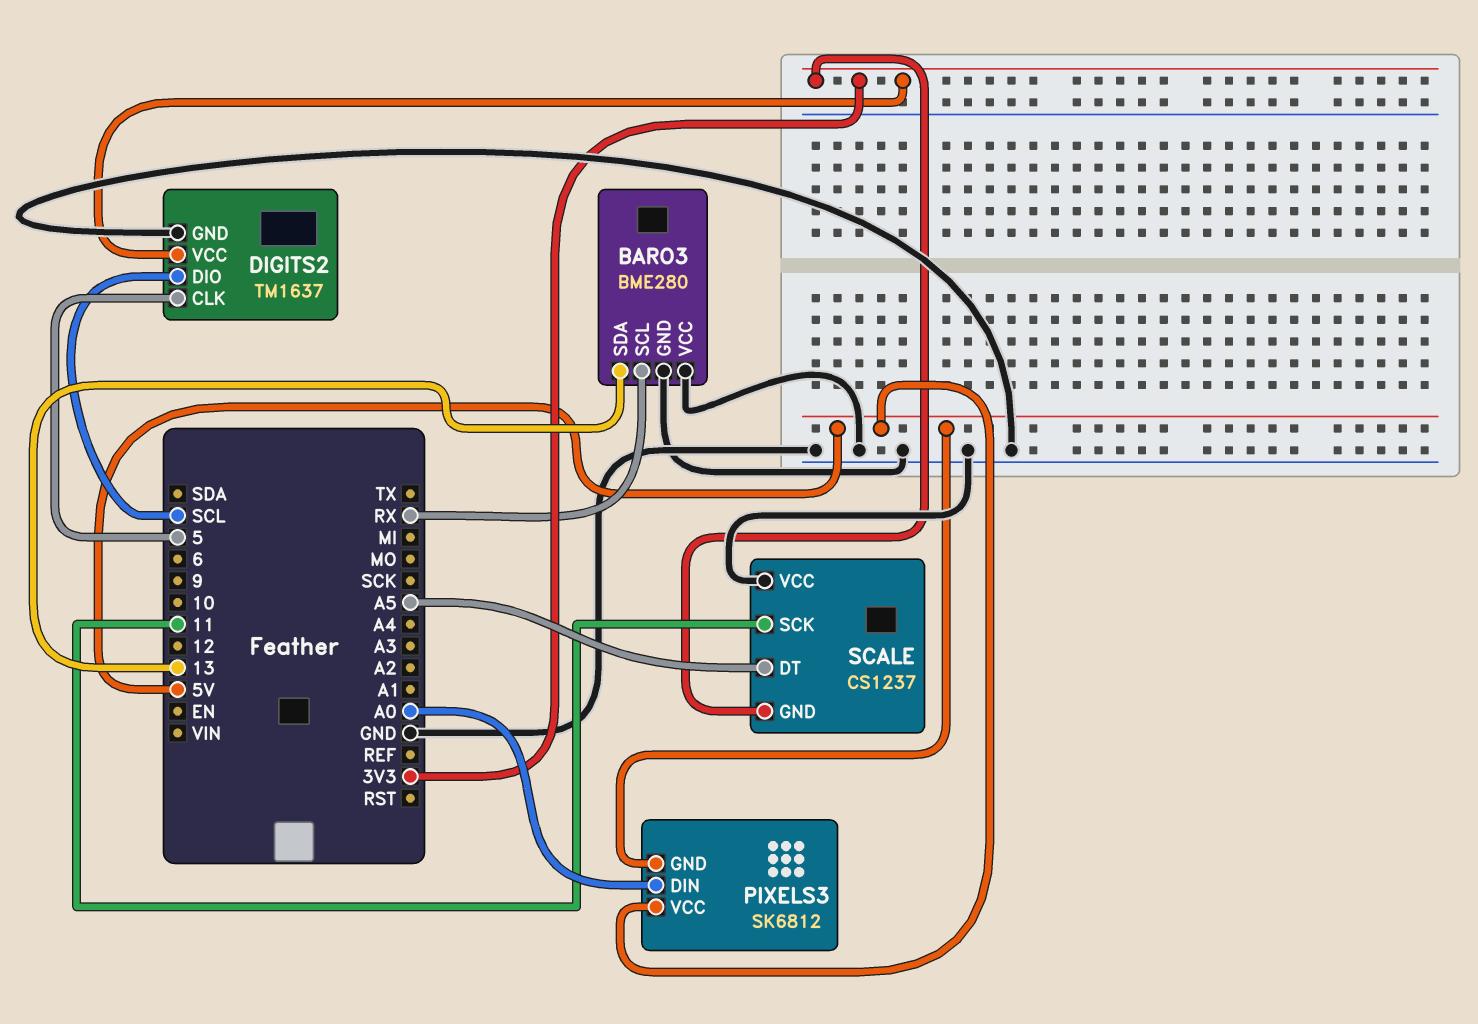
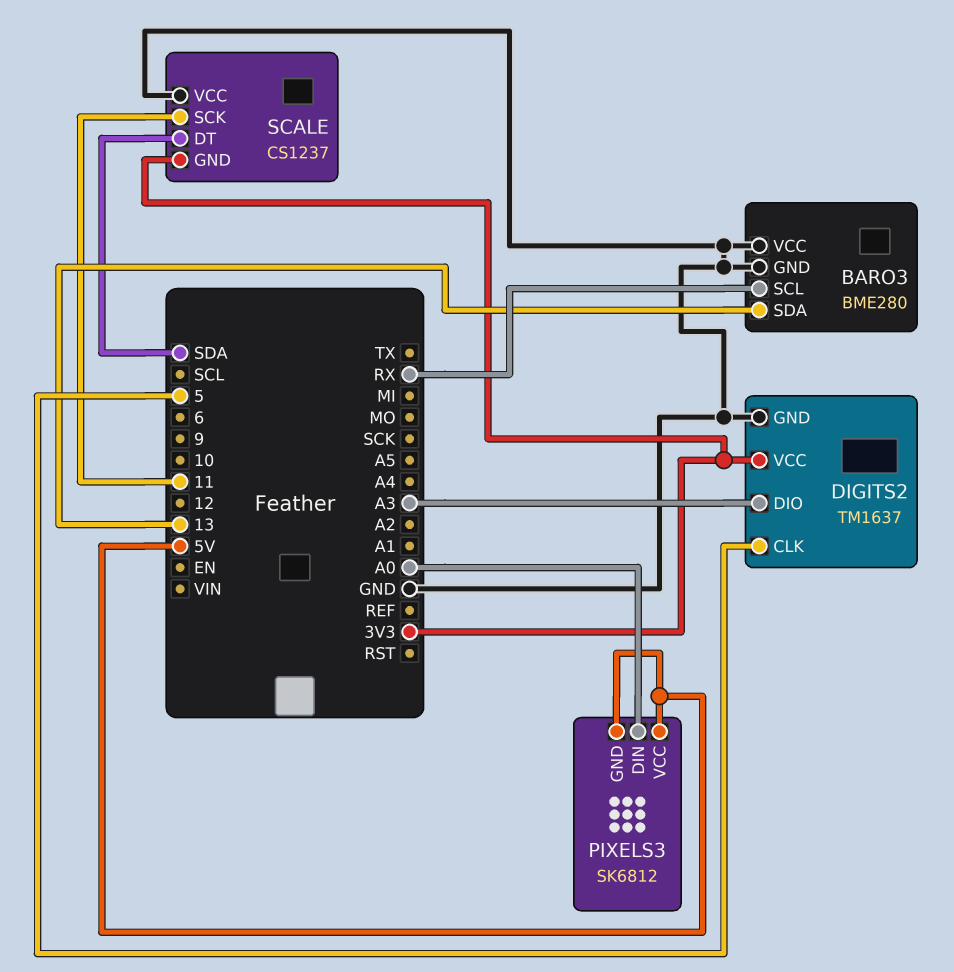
DIGITS2 pin DIO: SCL -> A3
SCALE pin DT: A5 -> SDA

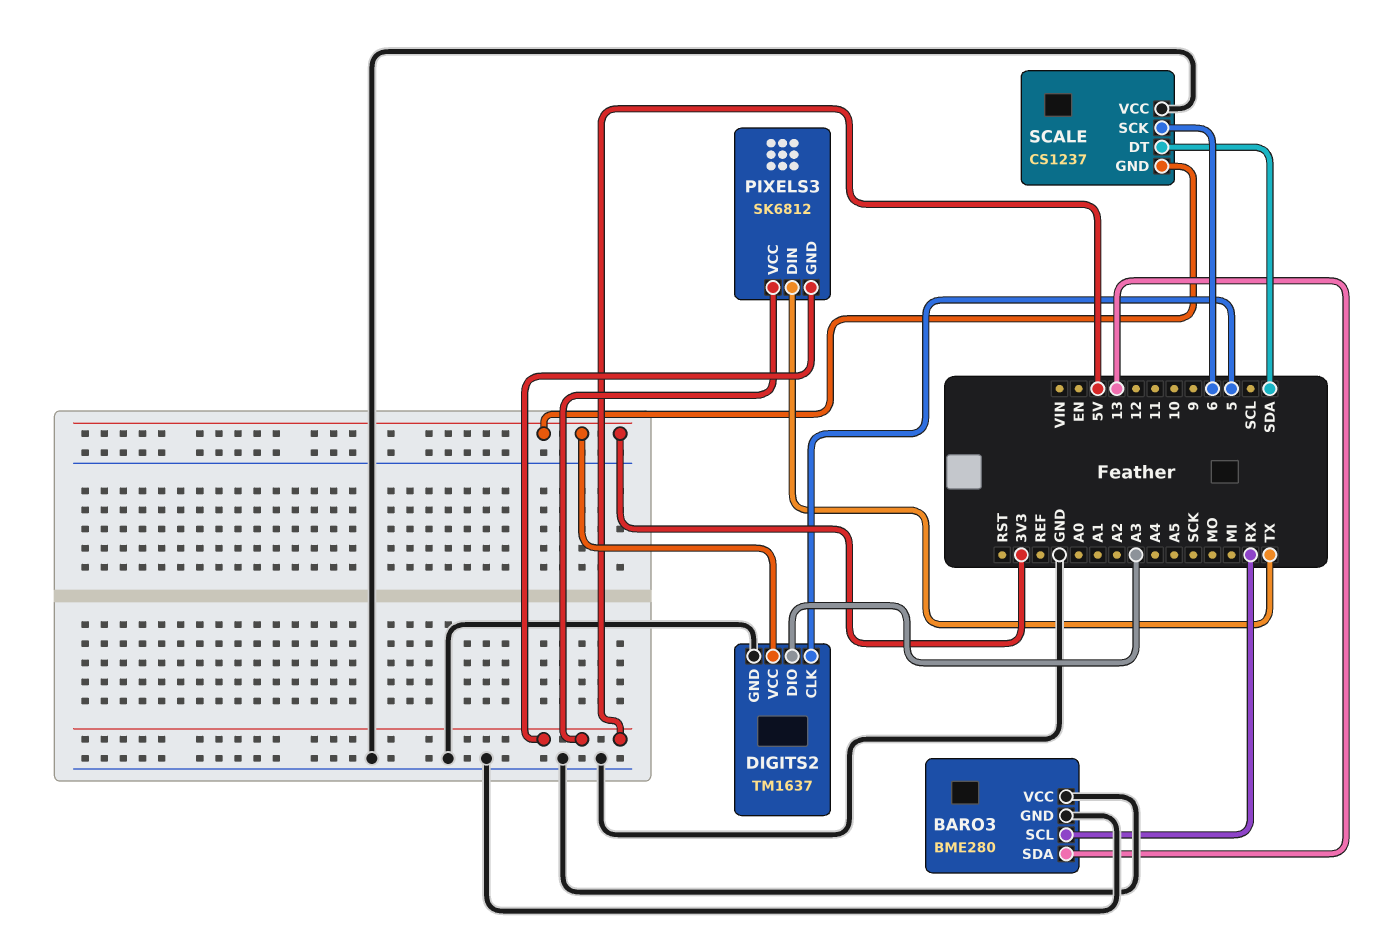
PIXELS3 pin DIN: A0 -> TX
SCALE pin SCK: 11 -> 6

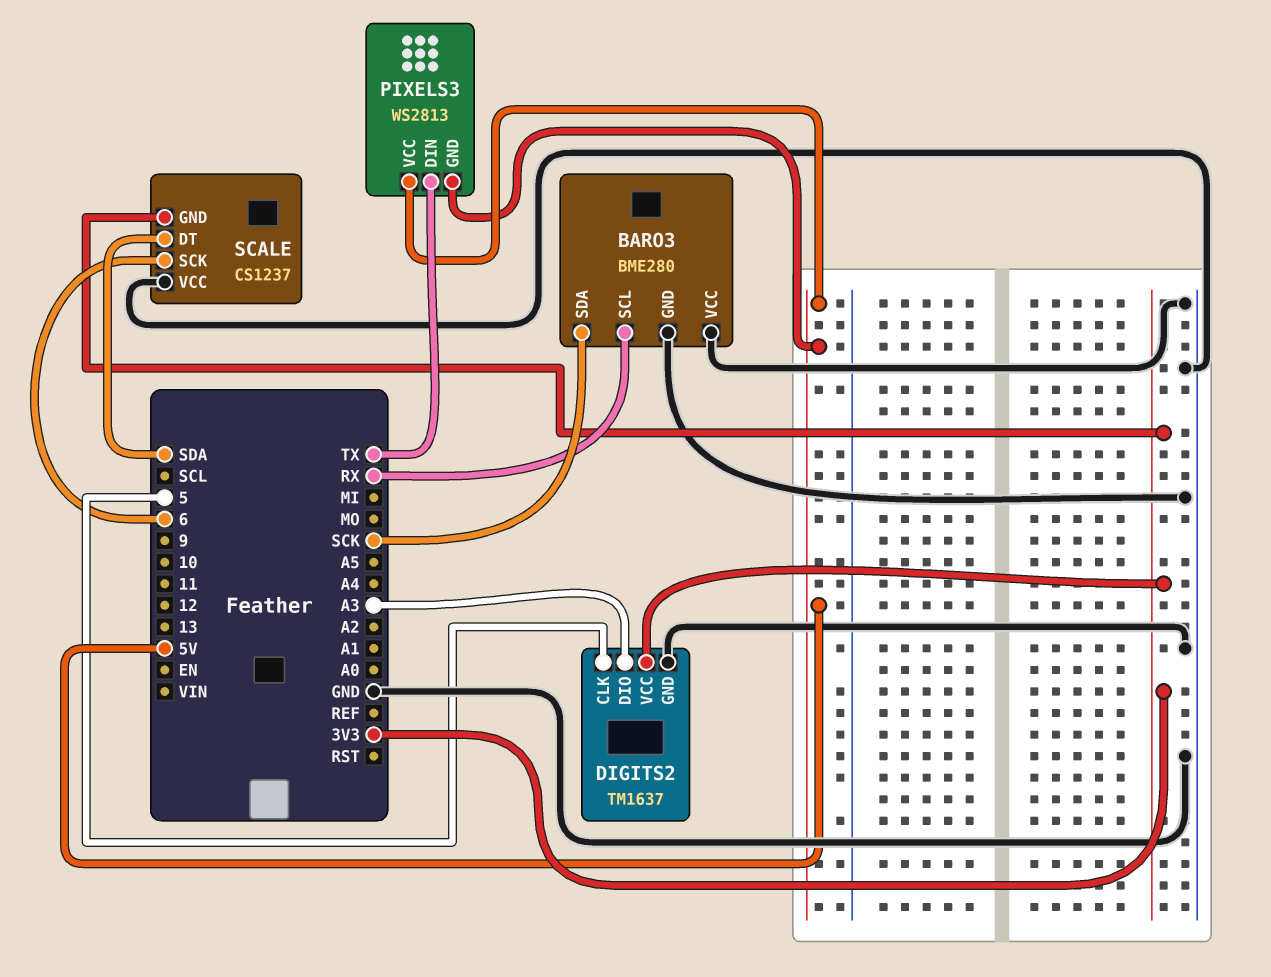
BARO3 pin SDA: 13 -> SCK
PIXELS3: SK6812 -> WS2813

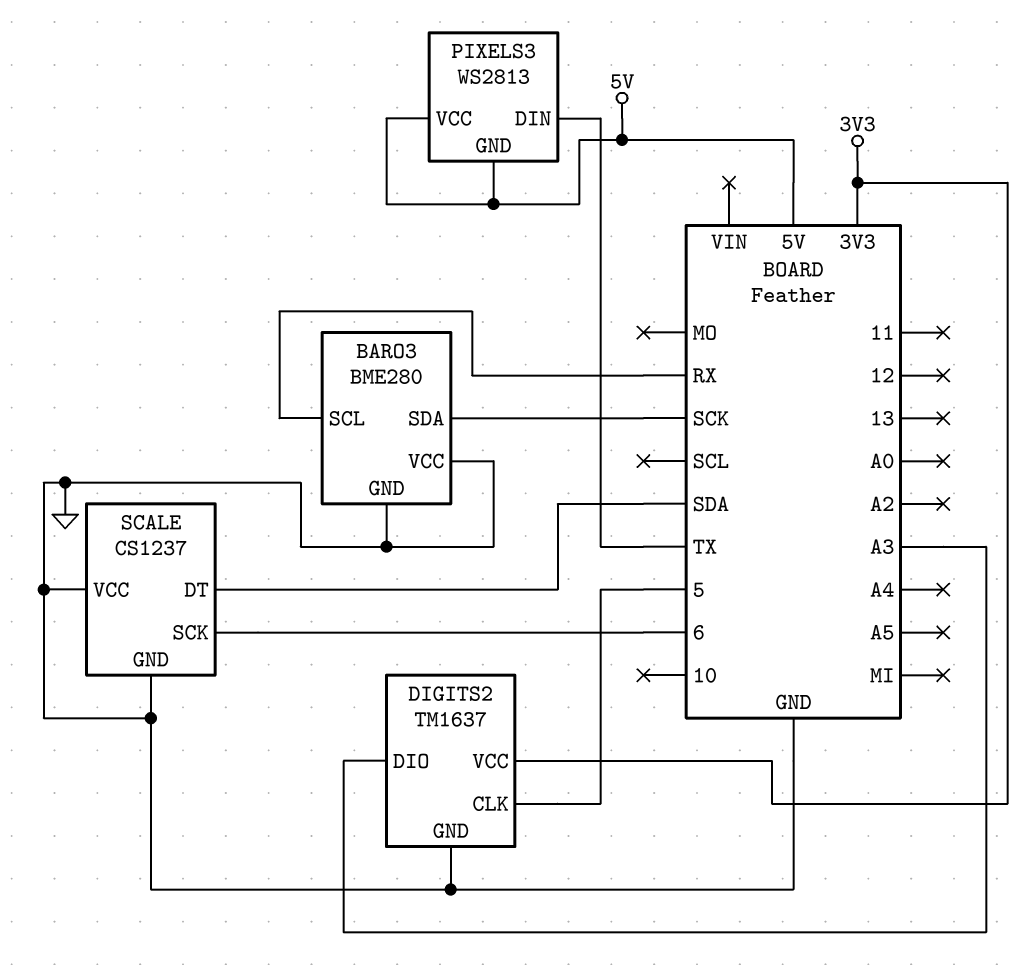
SCALE pin GND: 3V3 -> GND

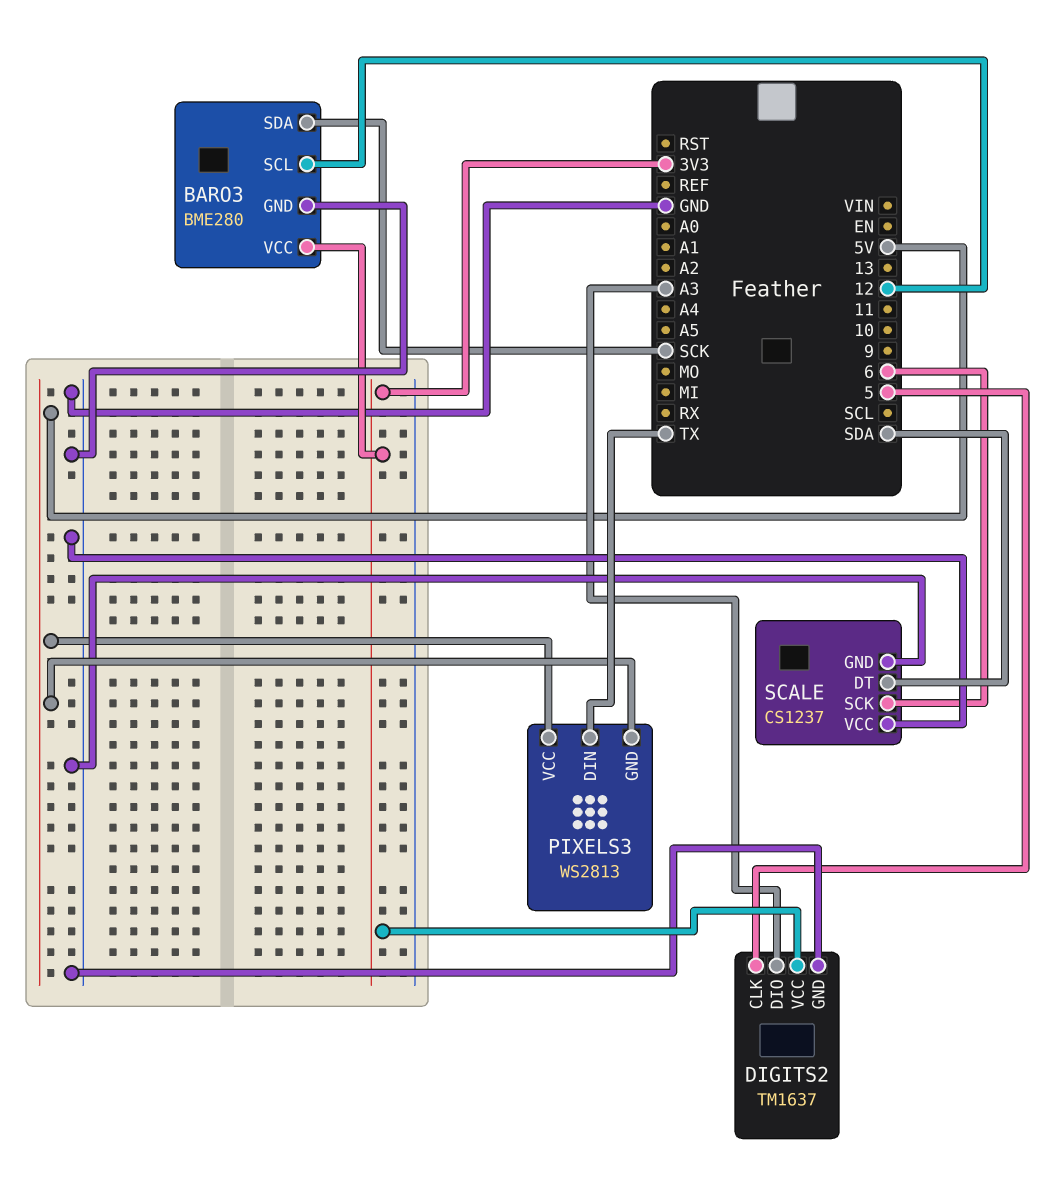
BARO3 pin SCL: RX -> 12
BARO3 pin VCC: GND -> 3V3

